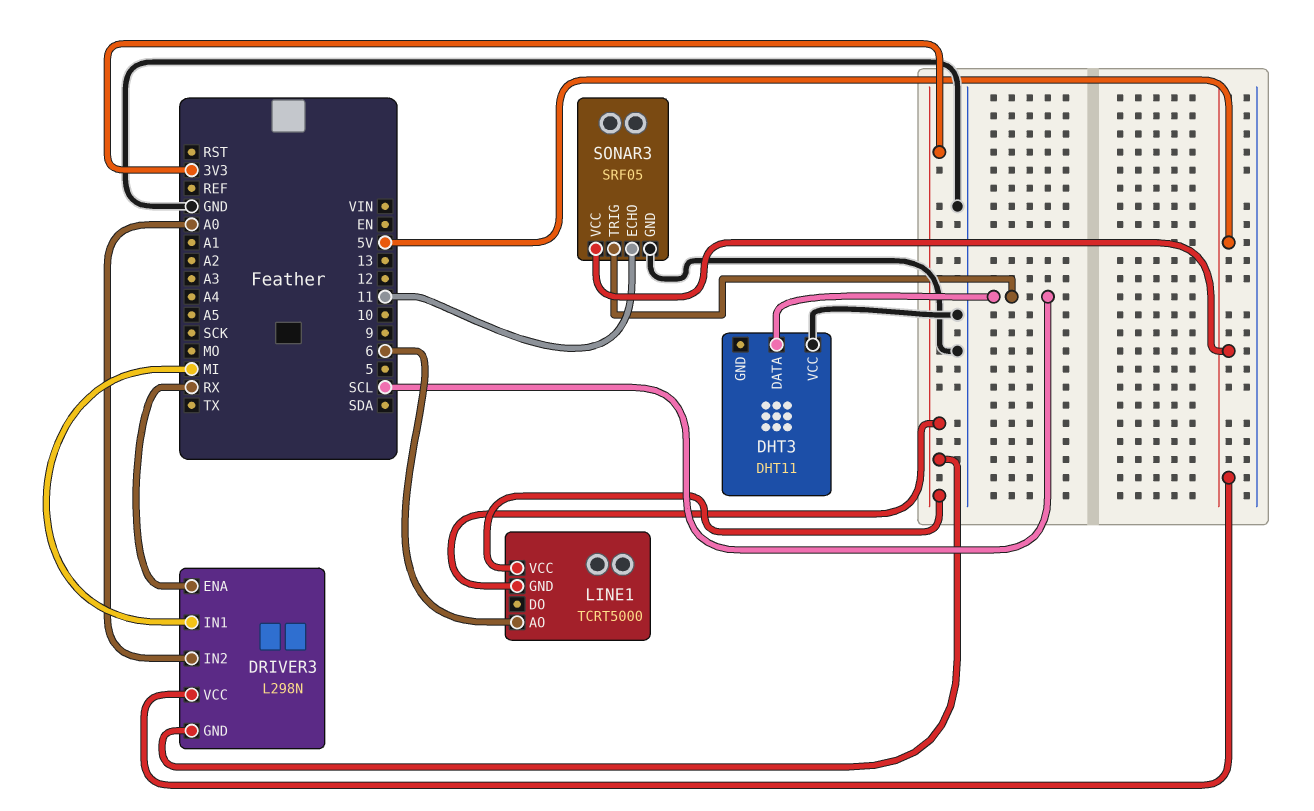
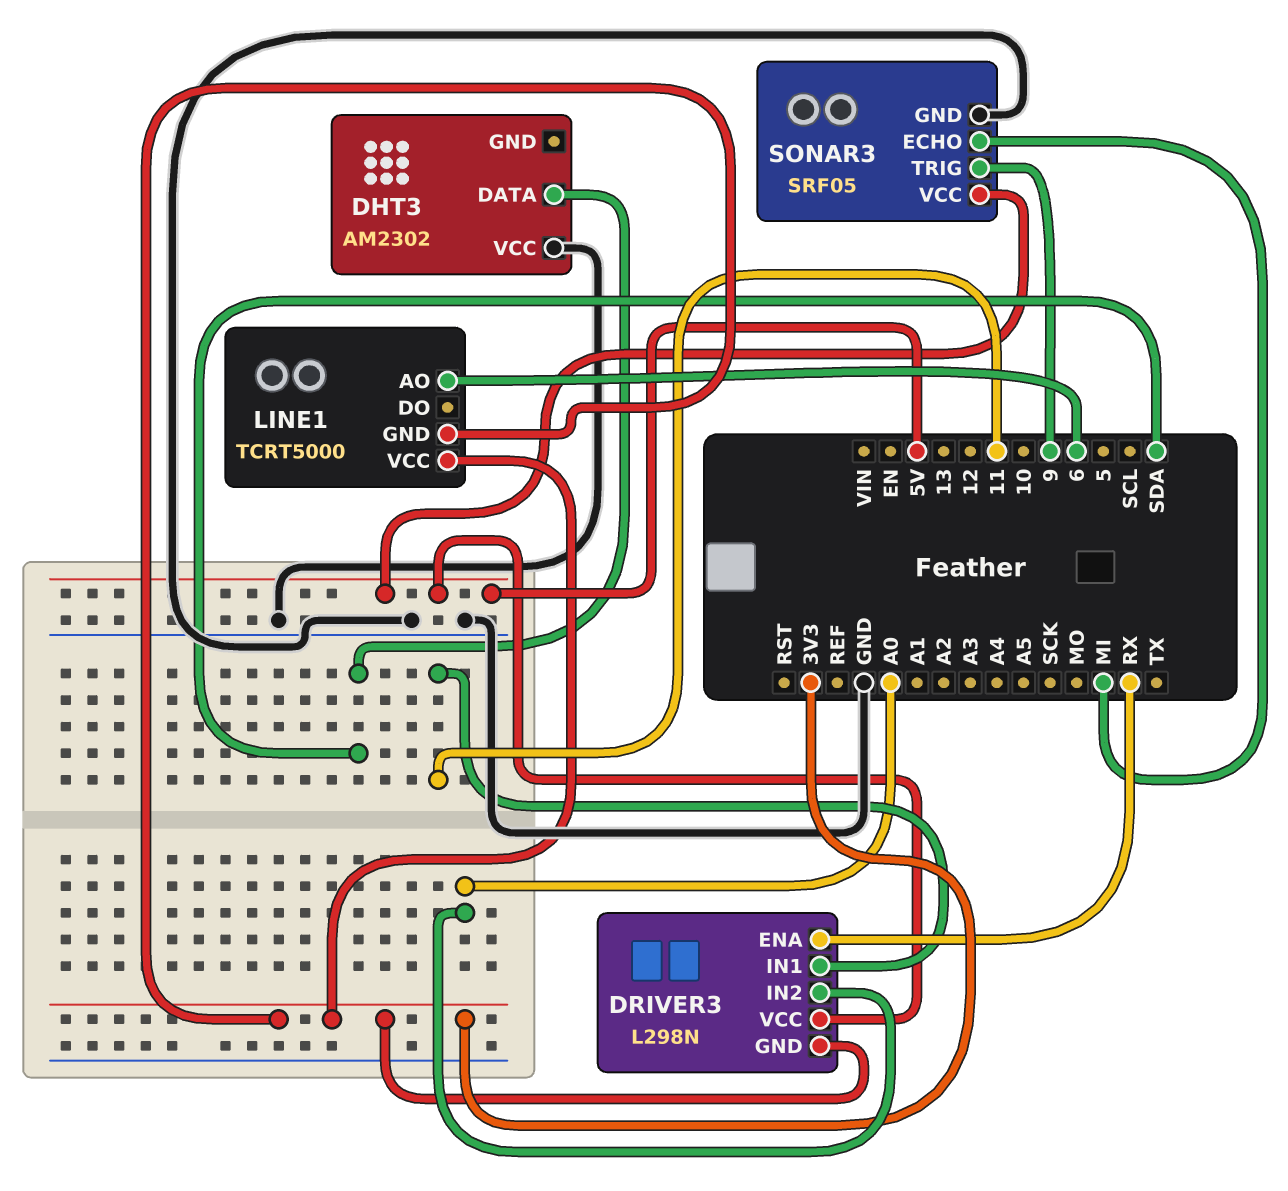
DHT3: DHT11 -> AM2302
DHT3 pin DATA: SCL -> SDA
DRIVER3 pin IN1: MI -> 11
SONAR3 pin ECHO: 11 -> MI
SONAR3 pin TRIG: SCL -> 9

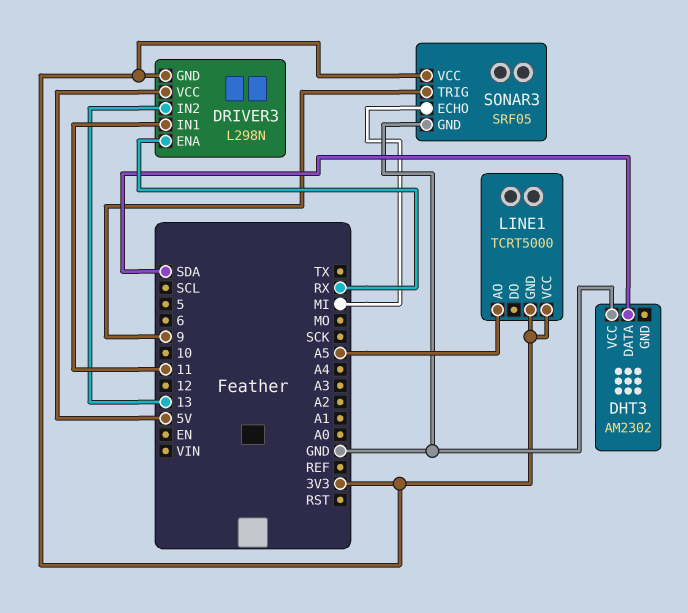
DRIVER3 pin IN2: A0 -> 13
LINE1 pin AO: 6 -> A5
SONAR3 pin VCC: 5V -> 3V3

